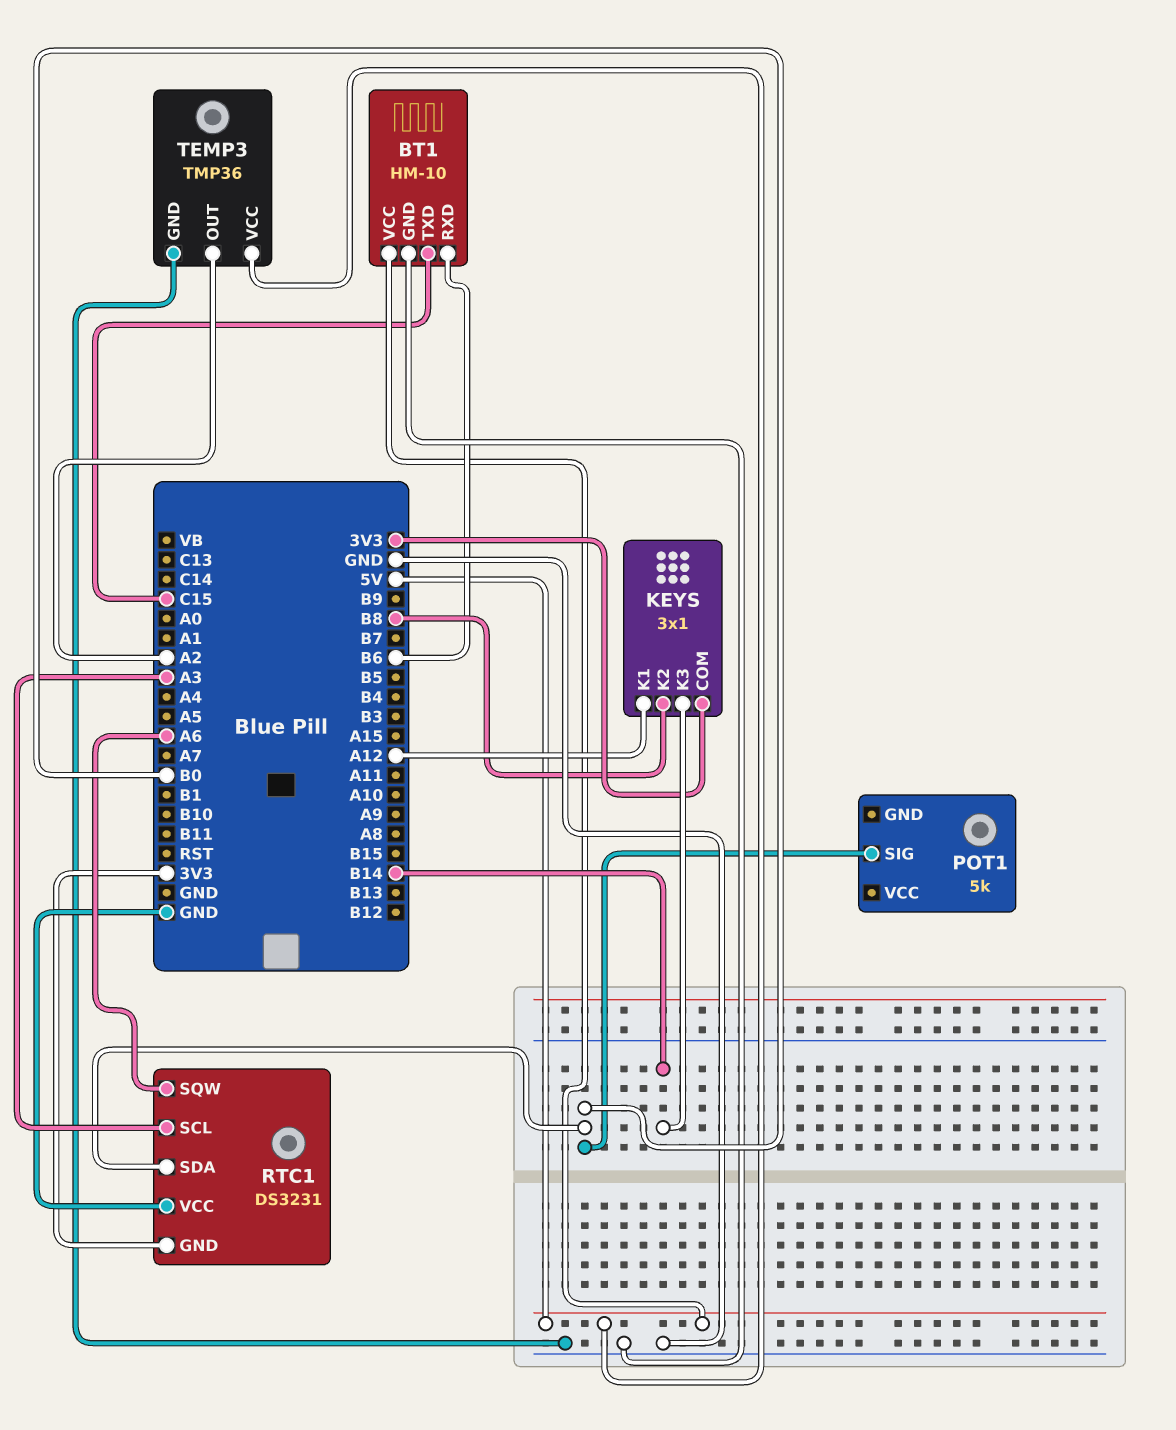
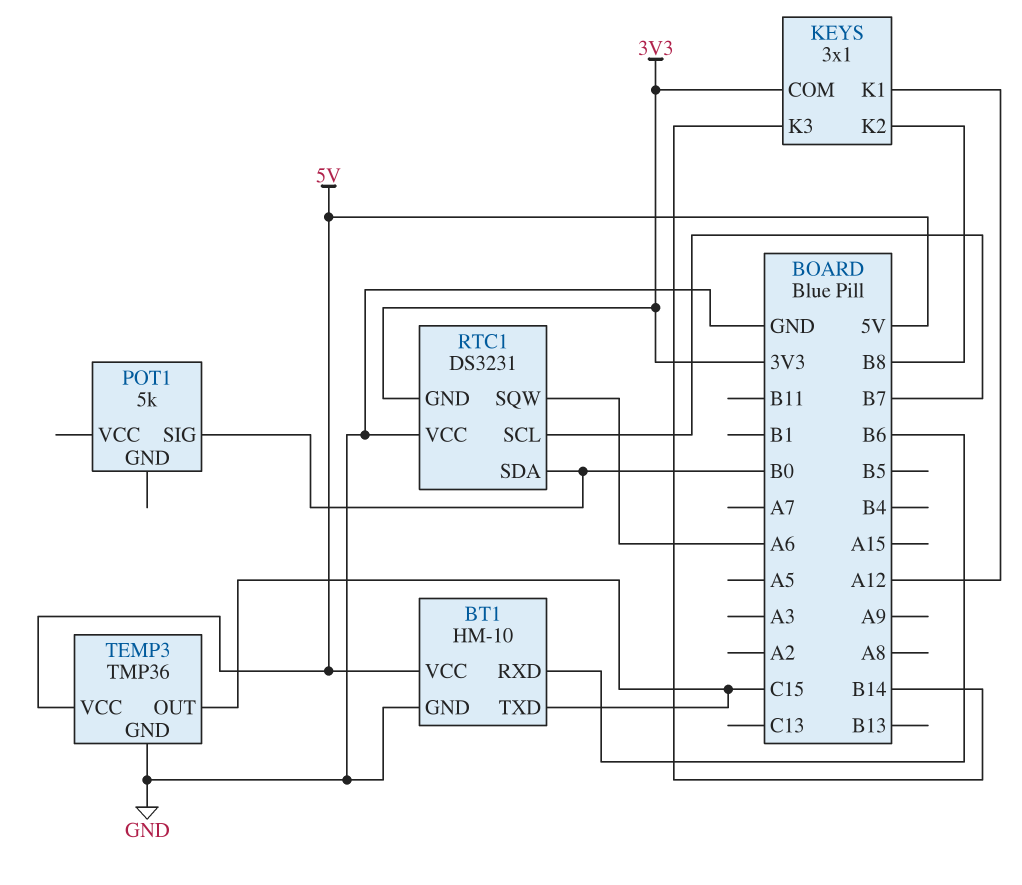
RTC1 pin SCL: A3 -> B7
TEMP3 pin OUT: A2 -> C15

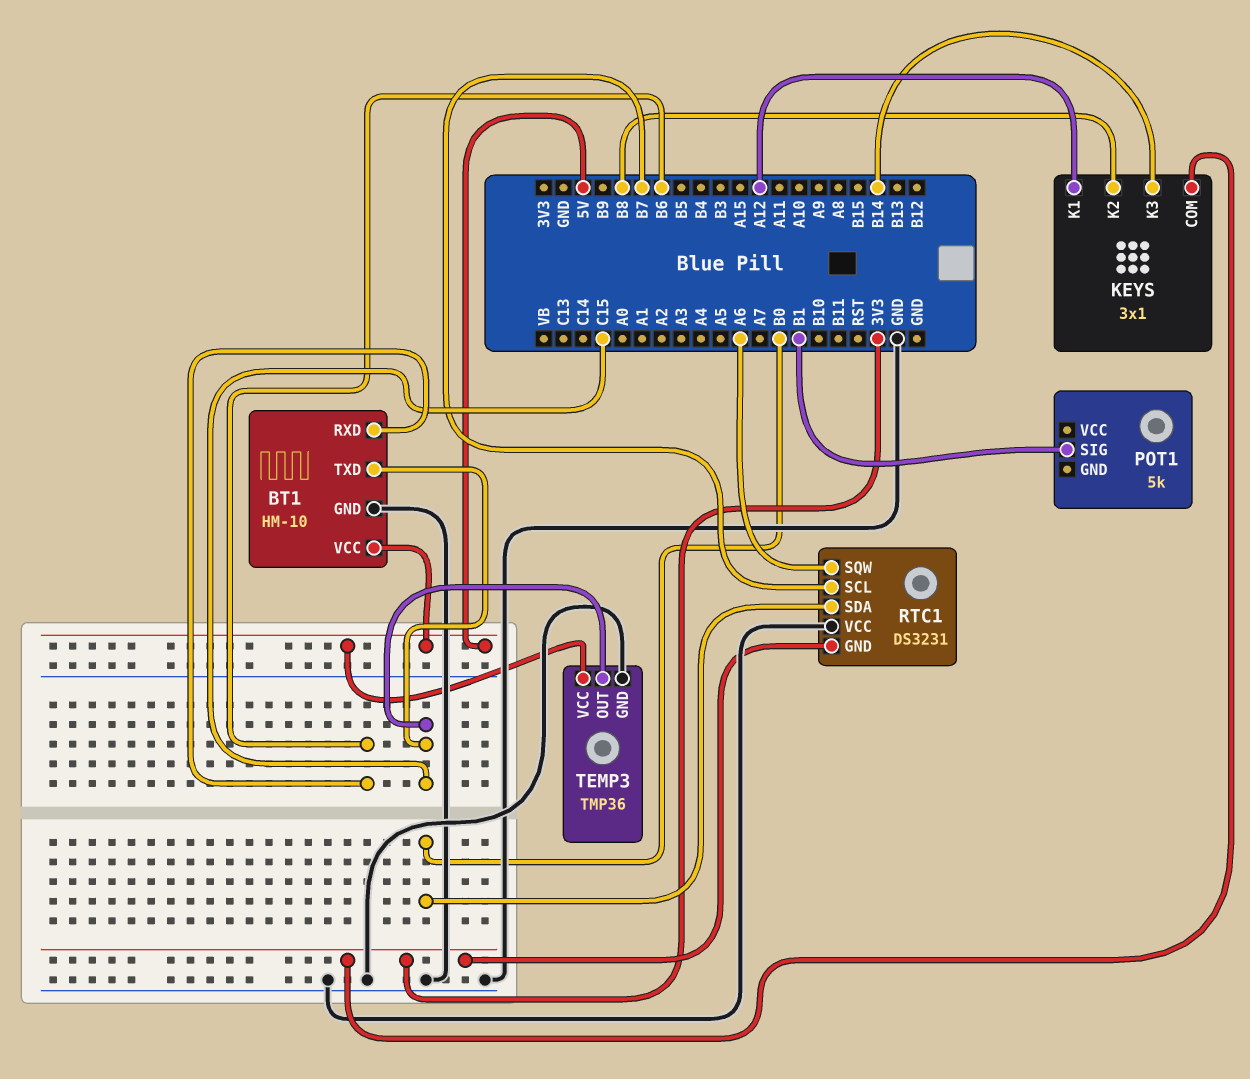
POT1 pin SIG: B0 -> B1

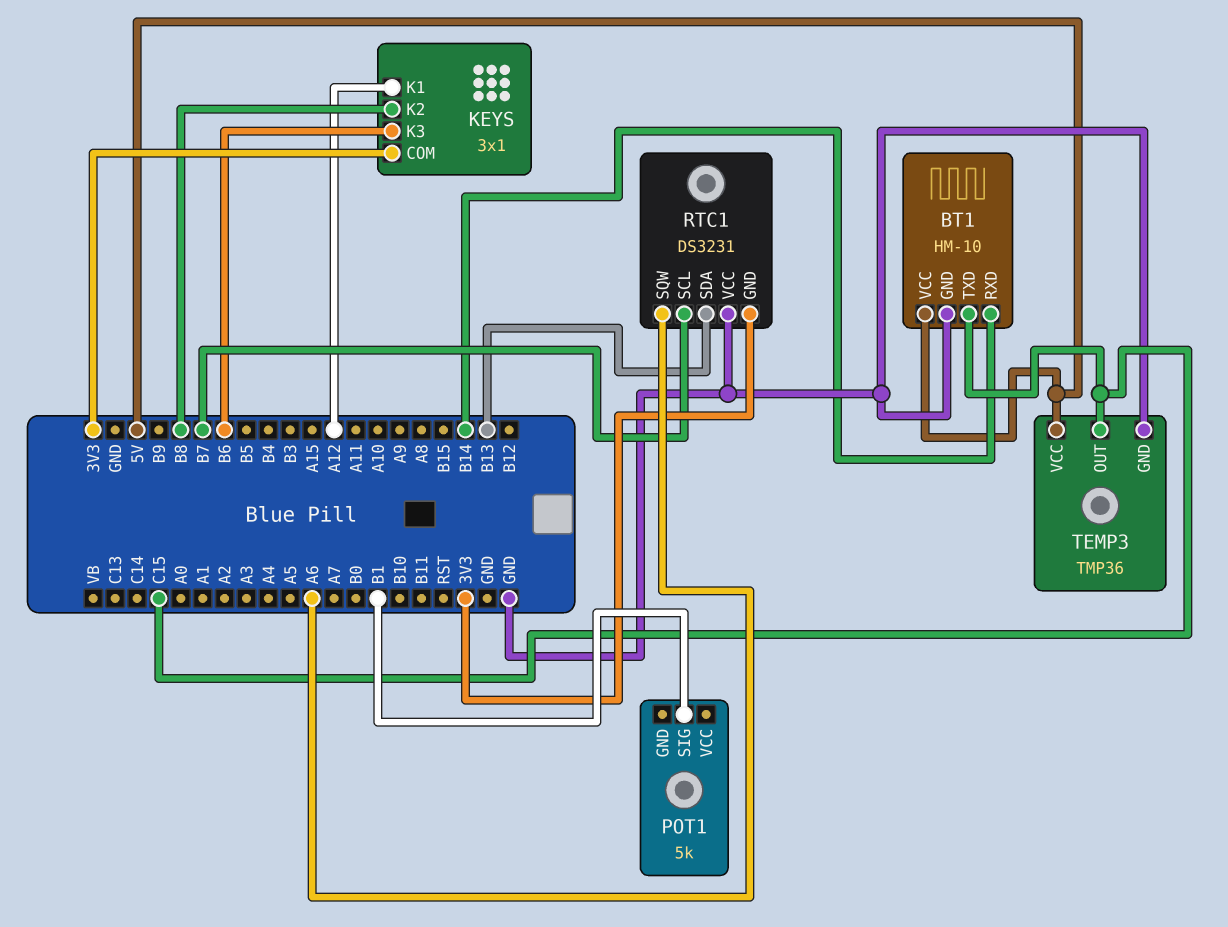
BT1 pin RXD: B6 -> B14
KEYS pin K3: B14 -> B6
RTC1 pin SDA: B0 -> B13

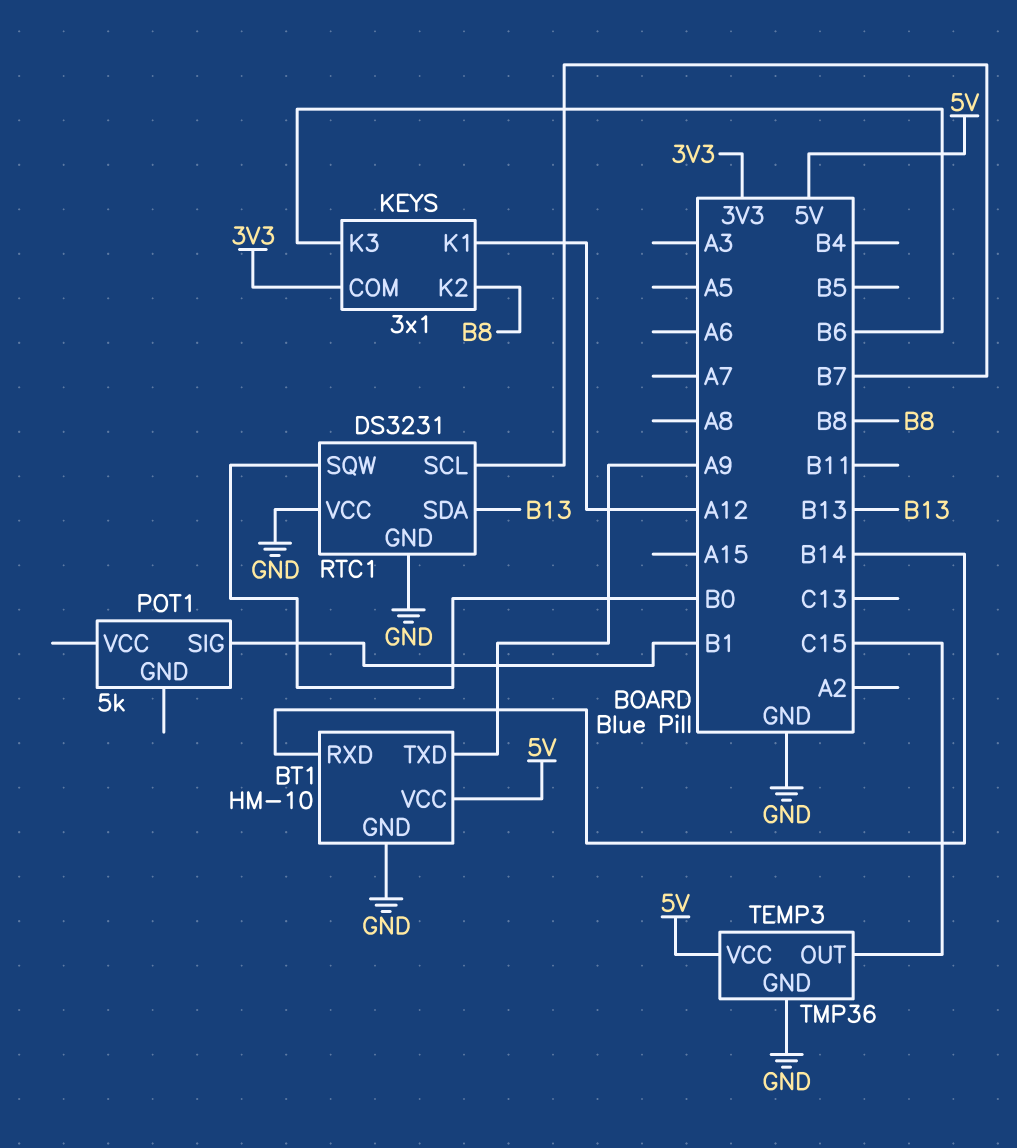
BT1 pin TXD: C15 -> A9
RTC1 pin GND: 3V3 -> GND
RTC1 pin SQW: A6 -> B0

